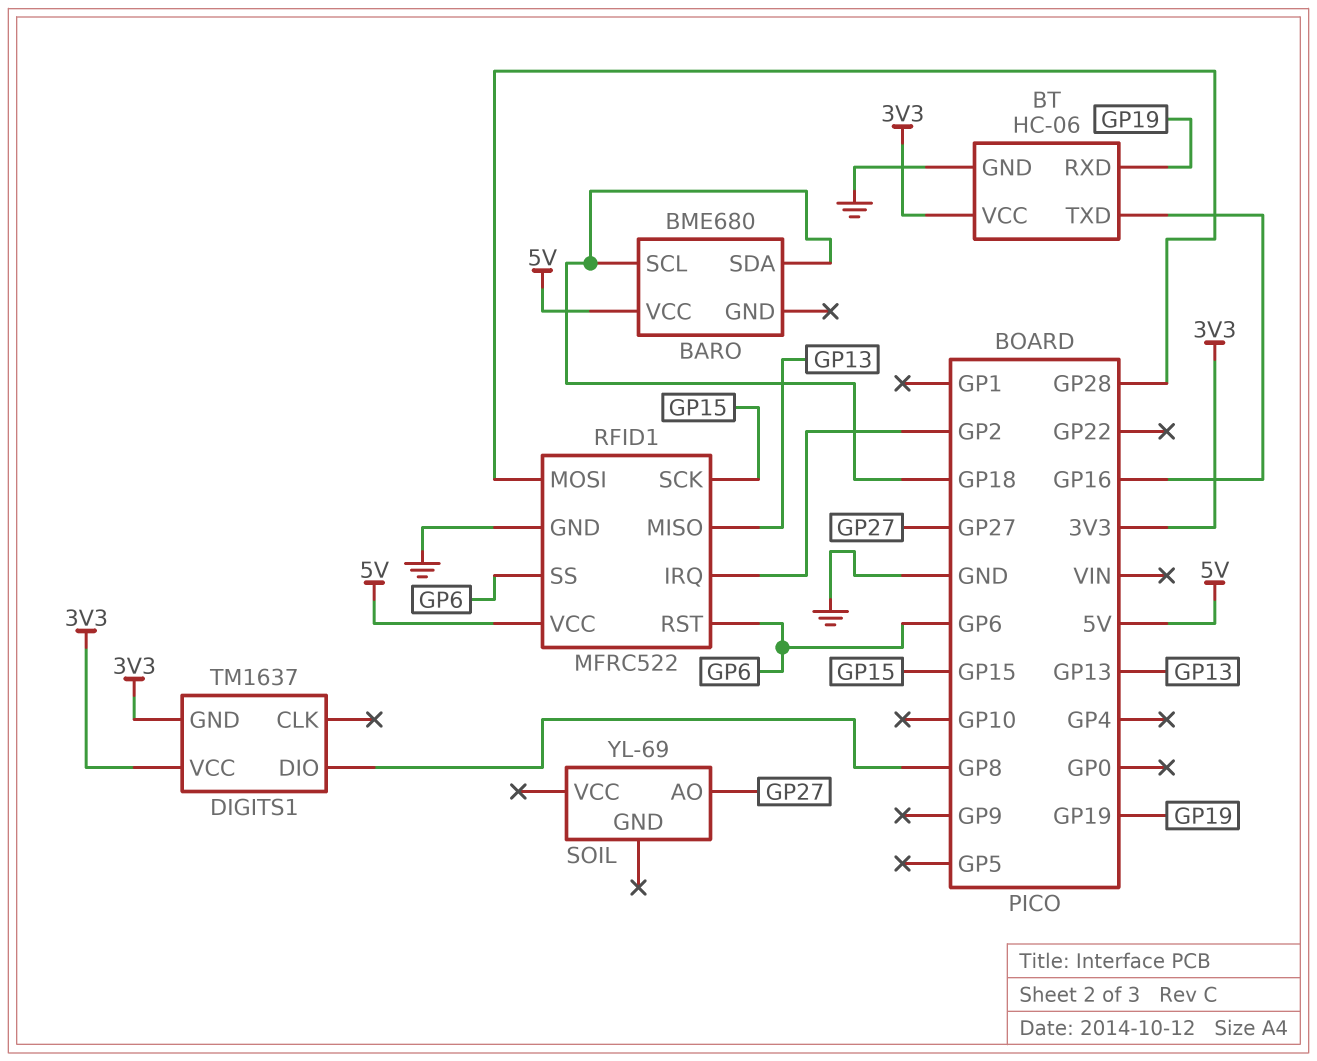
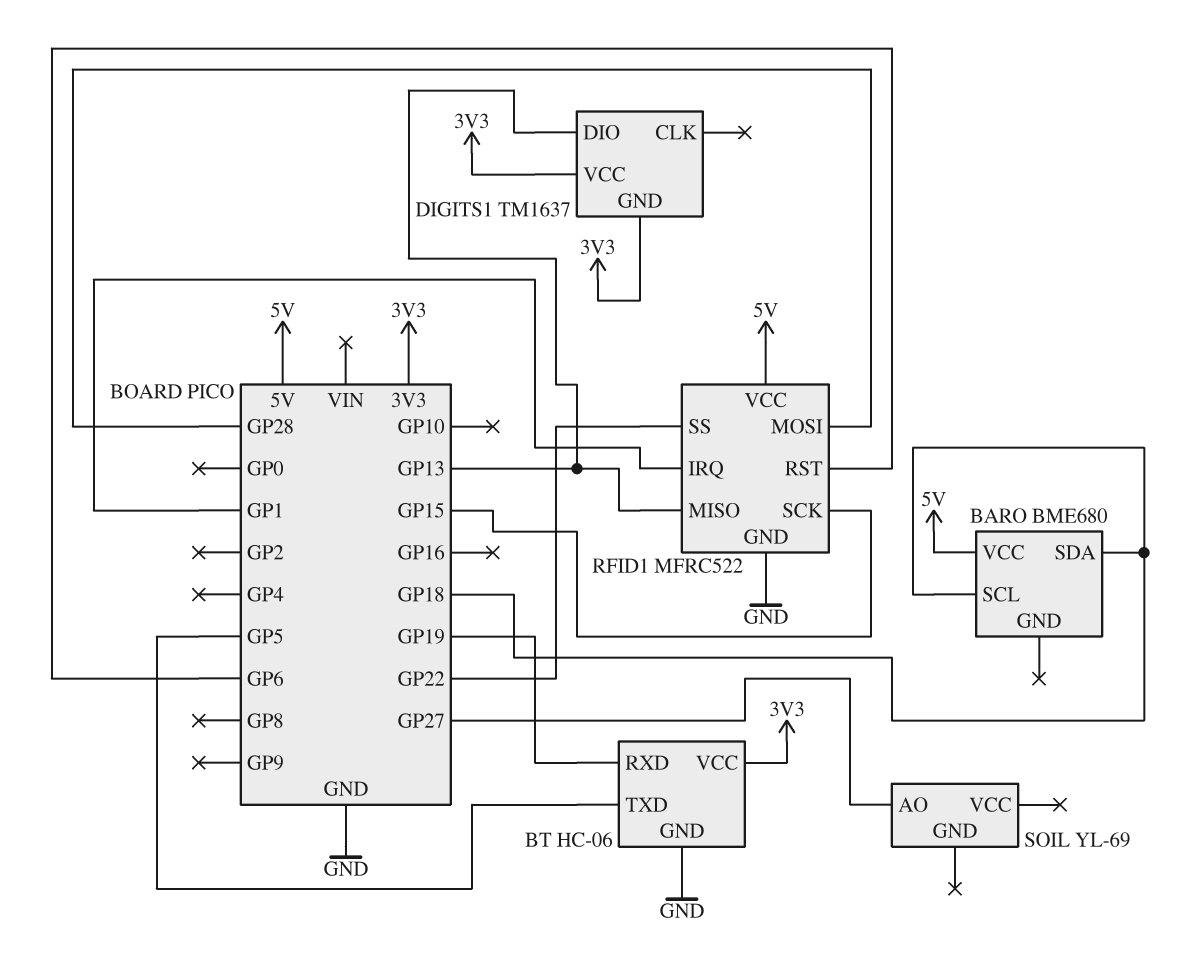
BT pin TXD: GP16 -> GP5
DIGITS1 pin DIO: GP8 -> GP13
RFID1 pin IRQ: GP2 -> GP1
RFID1 pin SS: GP6 -> GP22

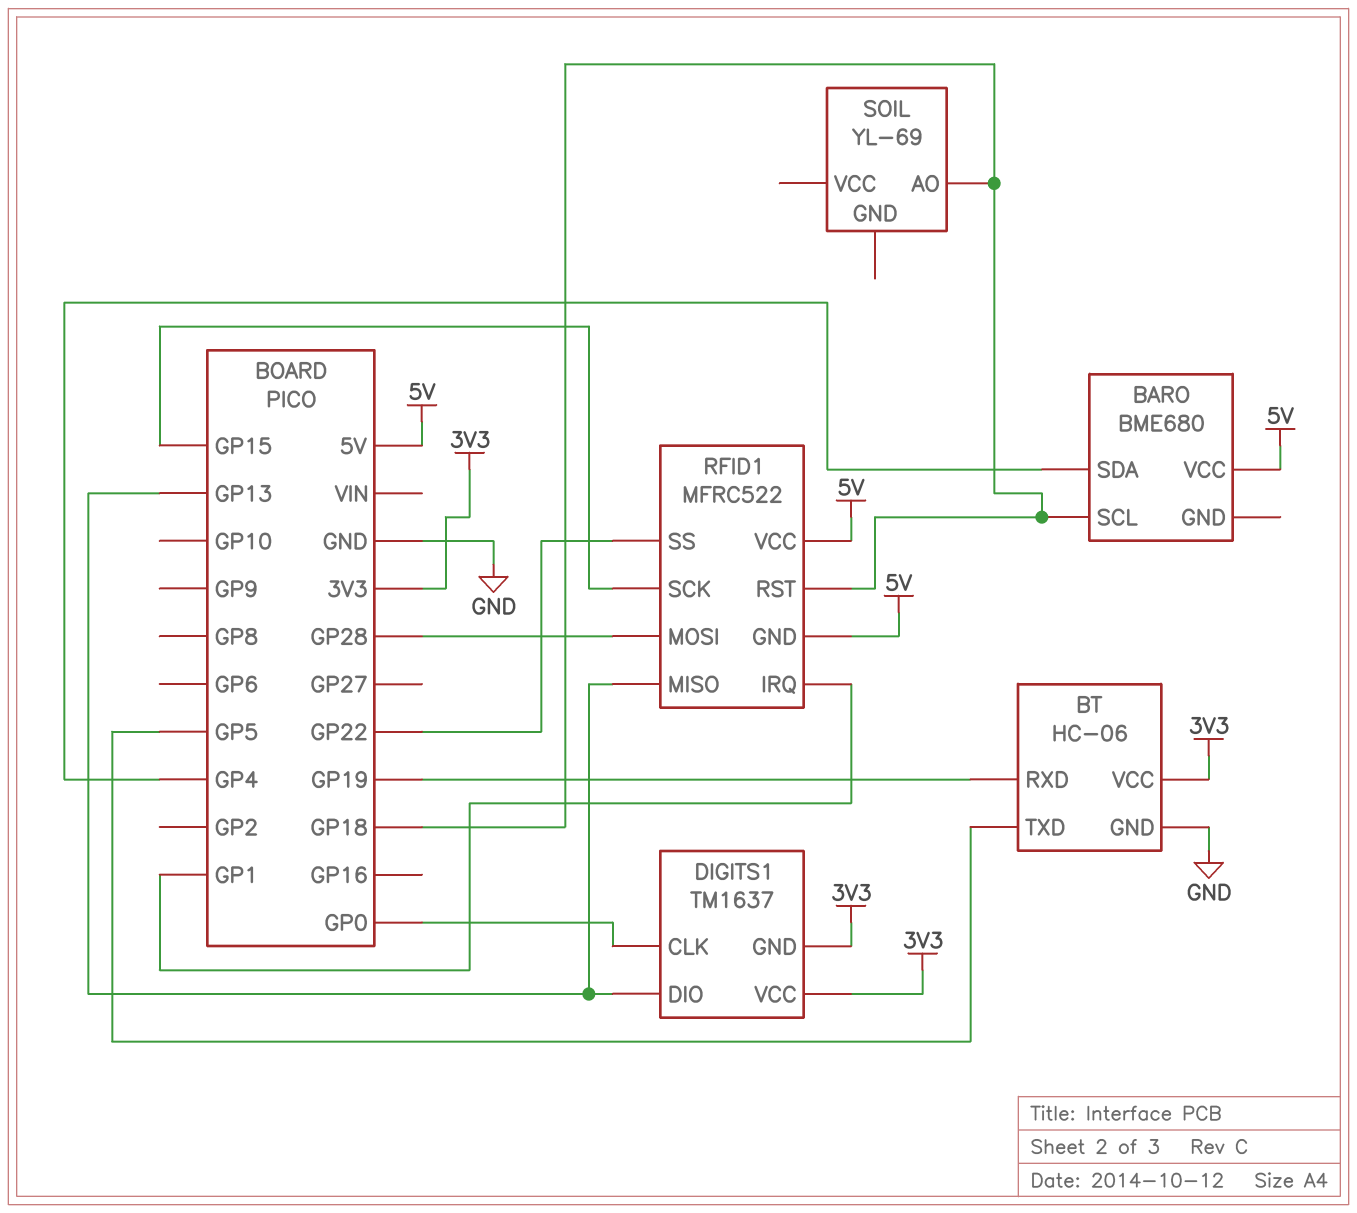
BARO pin SDA: GP18 -> GP4
DIGITS1 pin CLK: none -> GP0
RFID1 pin GND: GND -> 5V
RFID1 pin RST: GP6 -> GP18
SOIL pin AO: GP27 -> GP18

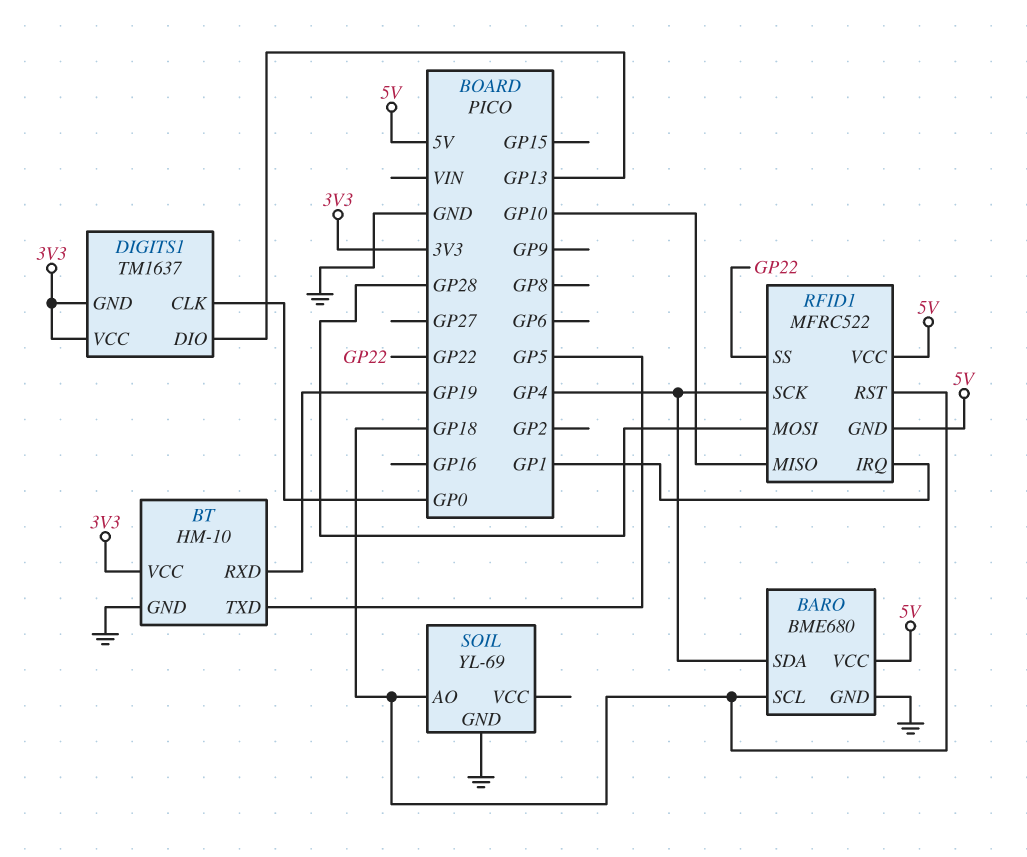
BARO pin GND: none -> GND
BT: HC-06 -> HM-10
RFID1 pin MISO: GP13 -> GP10
RFID1 pin SCK: GP15 -> GP4
SOIL pin GND: none -> GND

